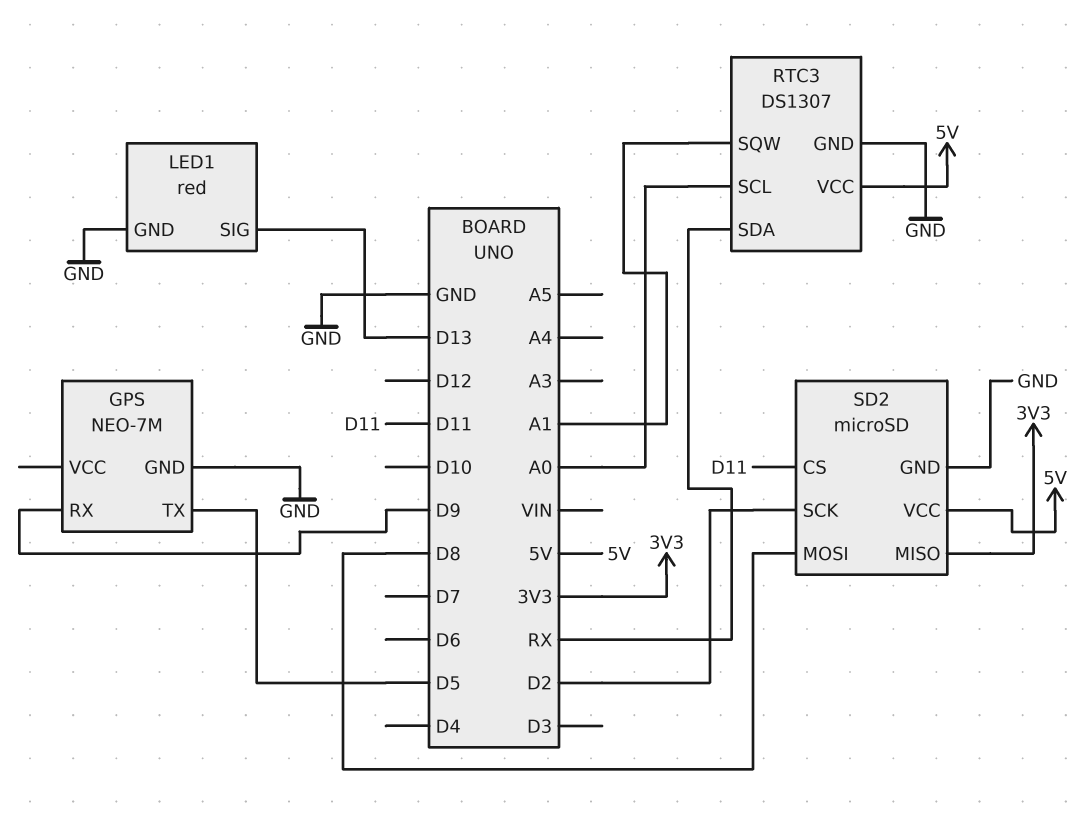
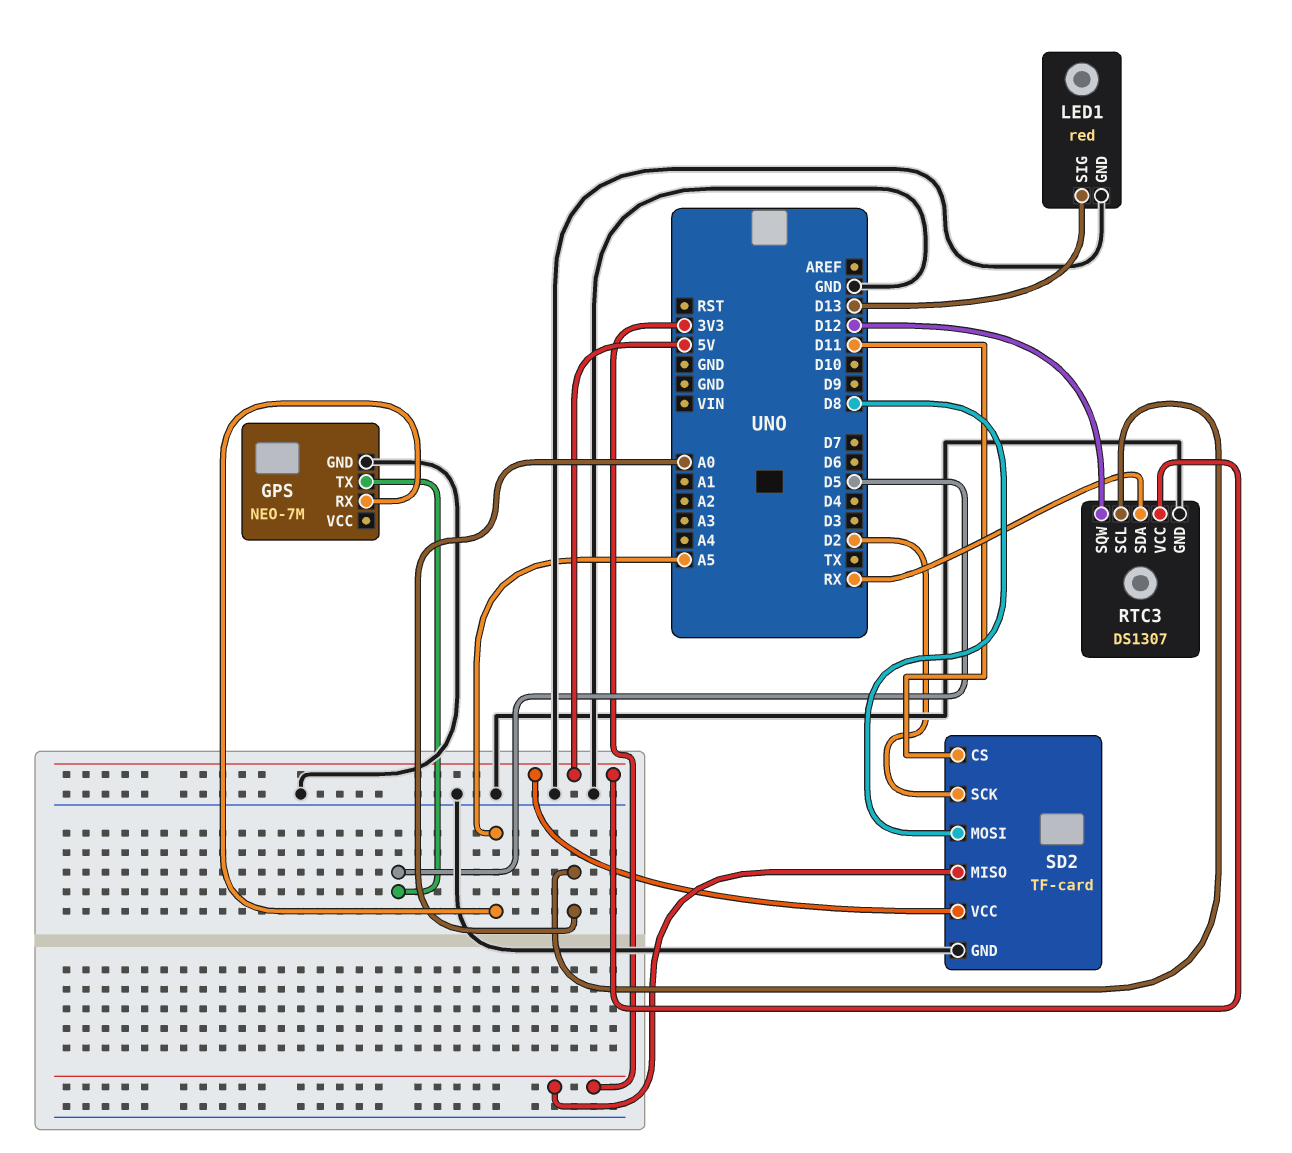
GPS pin RX: D9 -> A5
RTC3 pin SQW: A1 -> D12
SD2: microSD -> TF-card

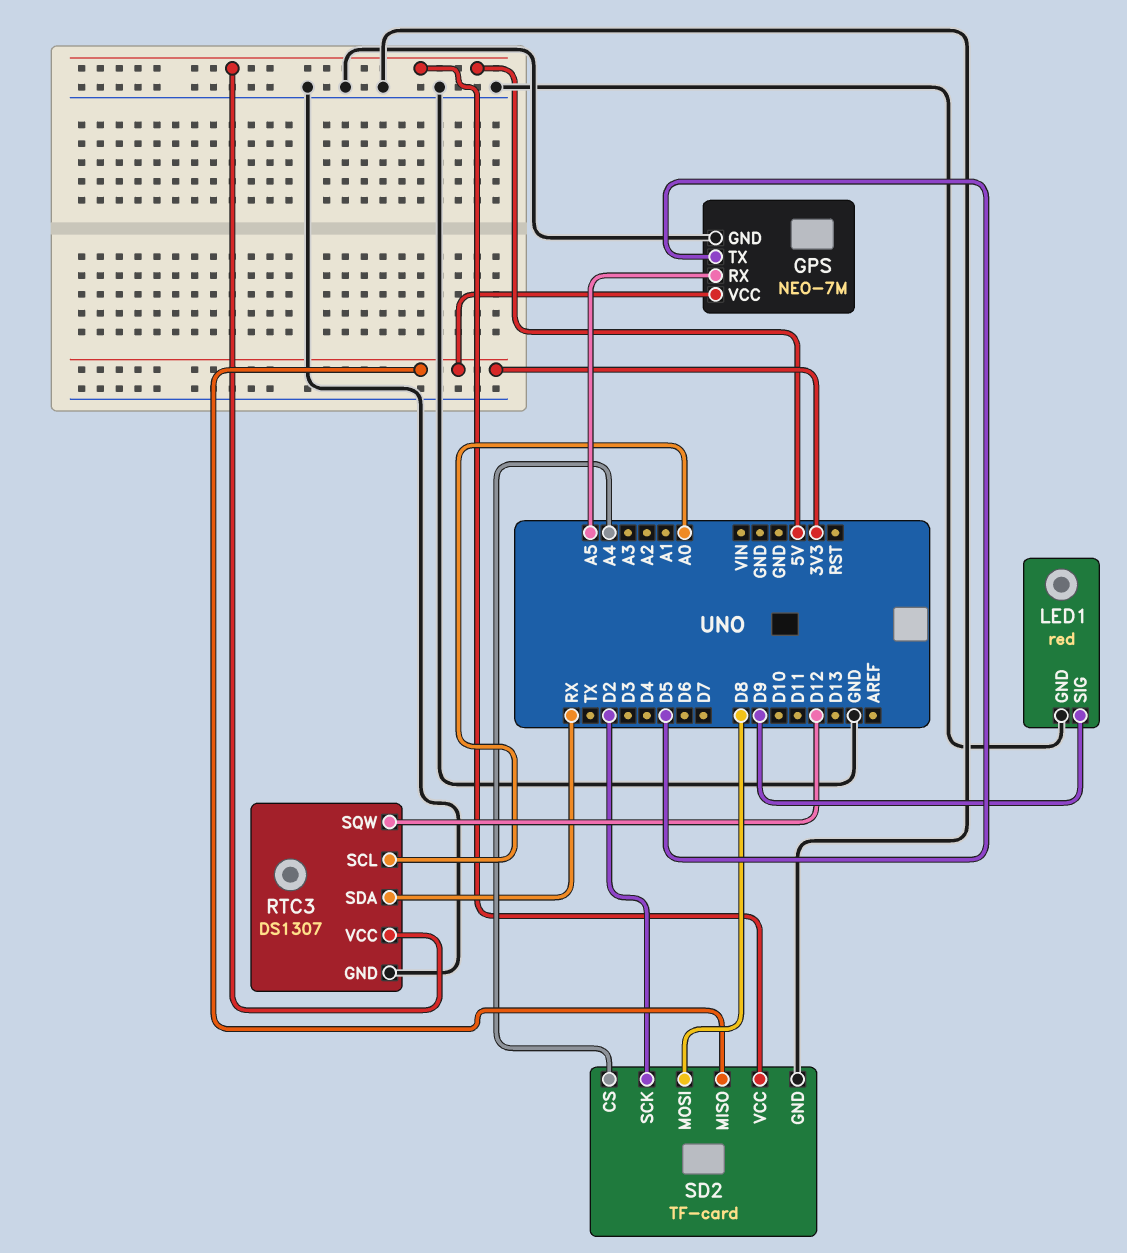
GPS pin VCC: none -> 3V3
LED1 pin SIG: D13 -> D9
SD2 pin CS: D11 -> A4

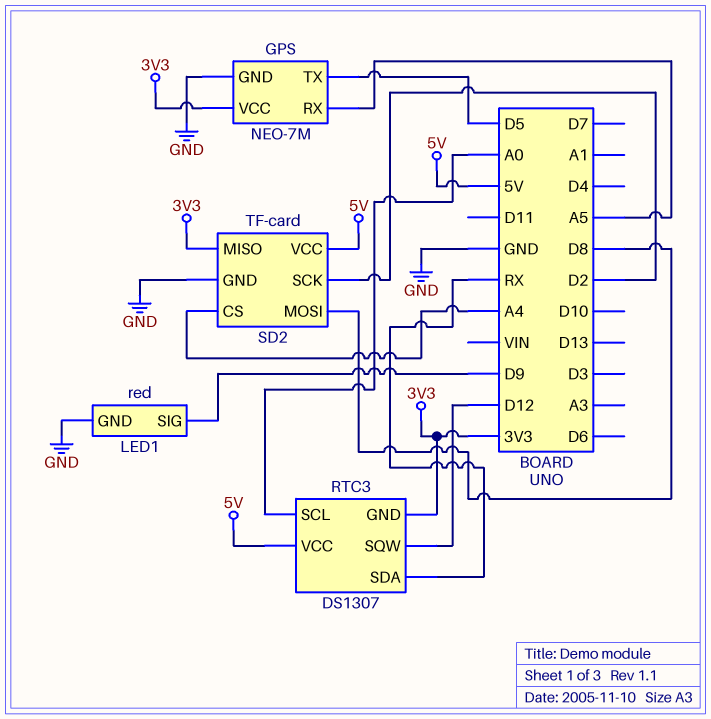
RTC3 pin GND: GND -> 3V3

